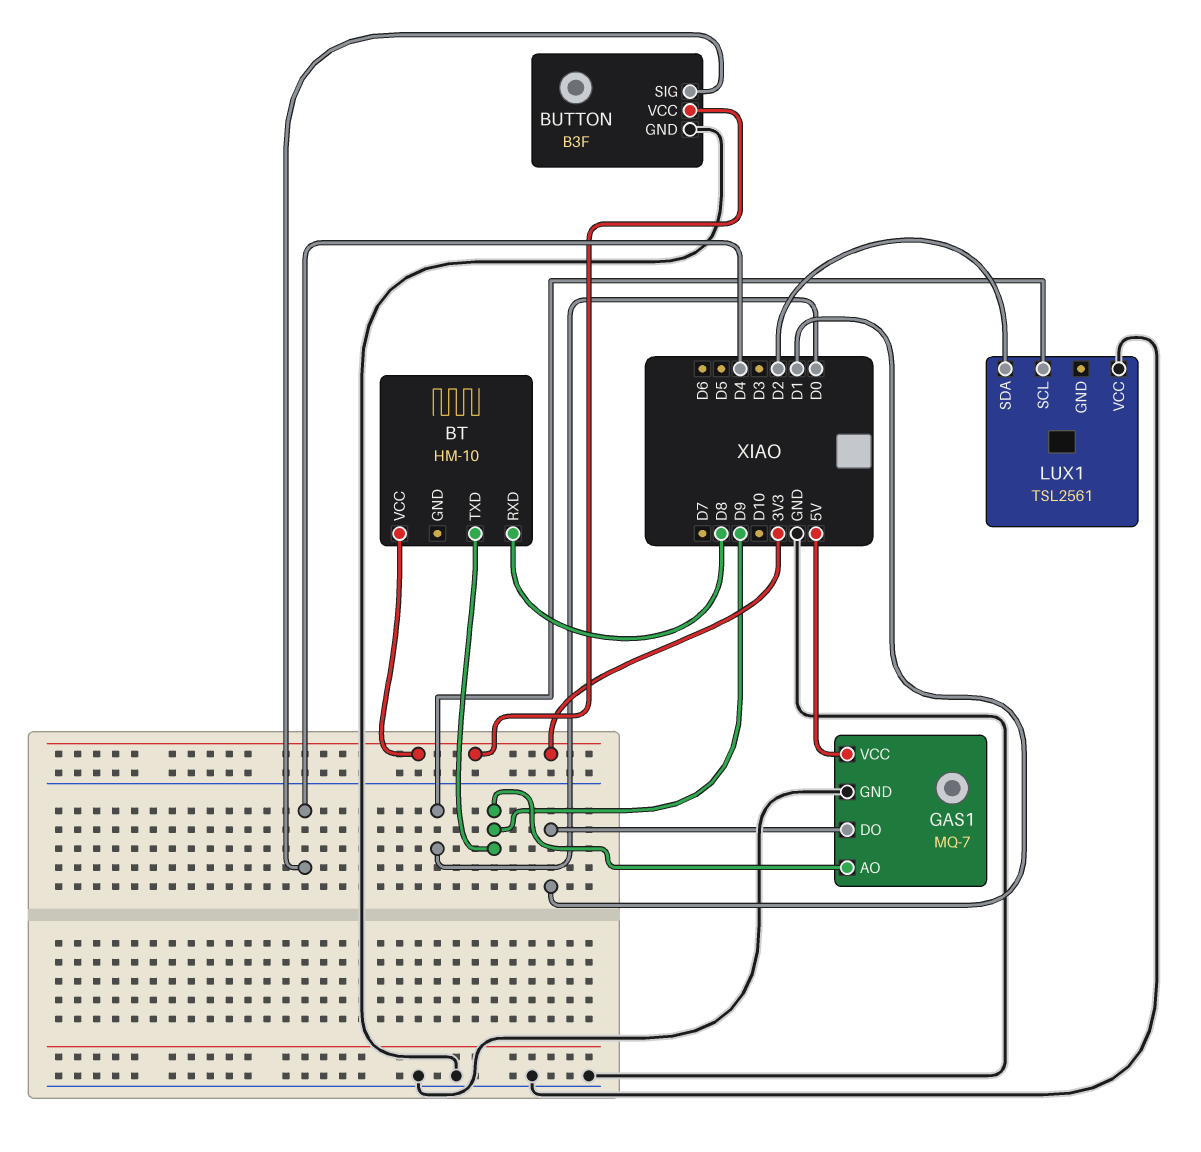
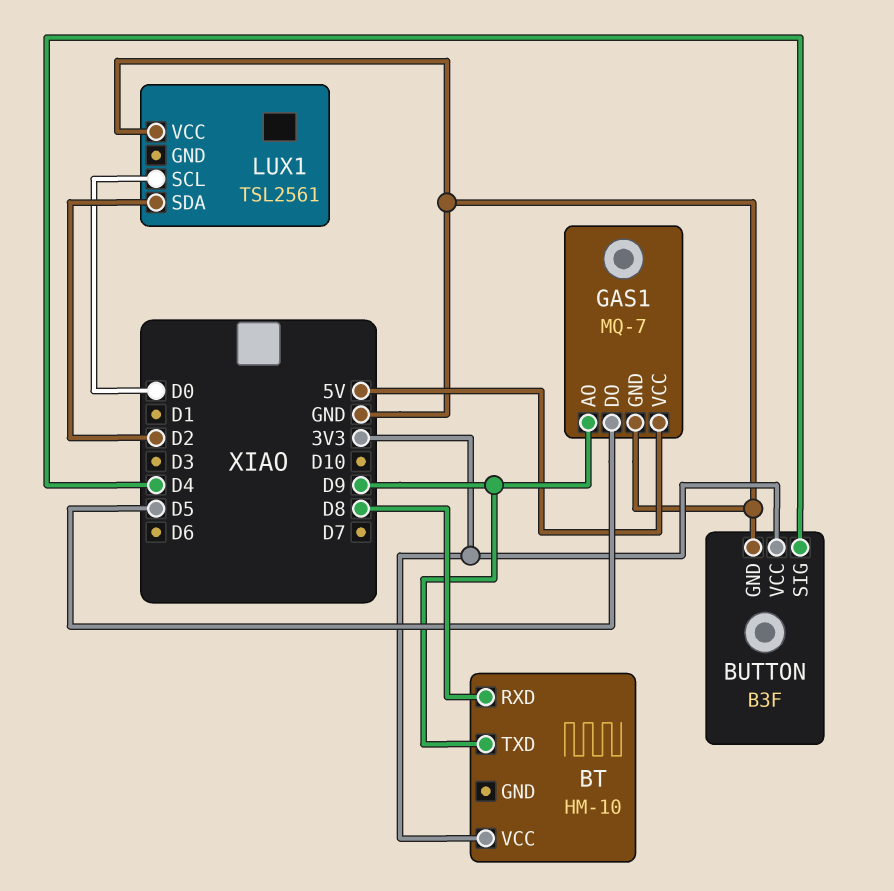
GAS1 pin DO: D1 -> D5

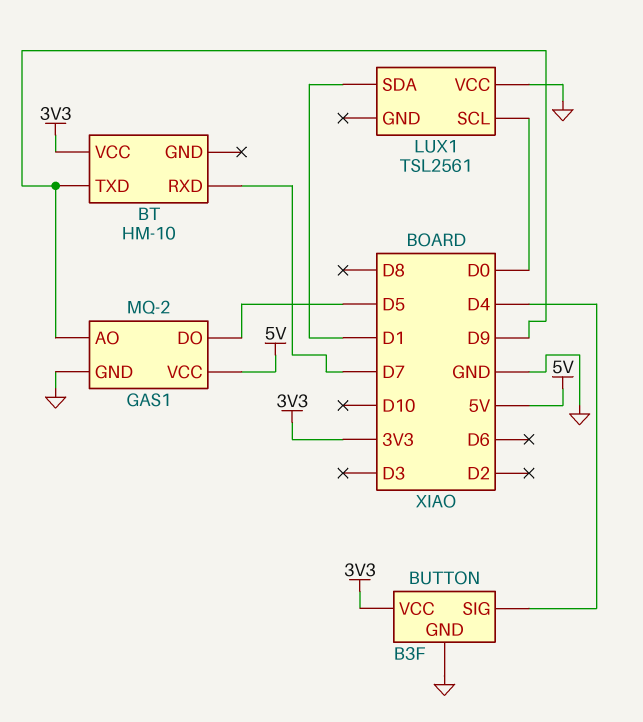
BT pin RXD: D8 -> D7
GAS1: MQ-7 -> MQ-2
LUX1 pin SDA: D2 -> D1

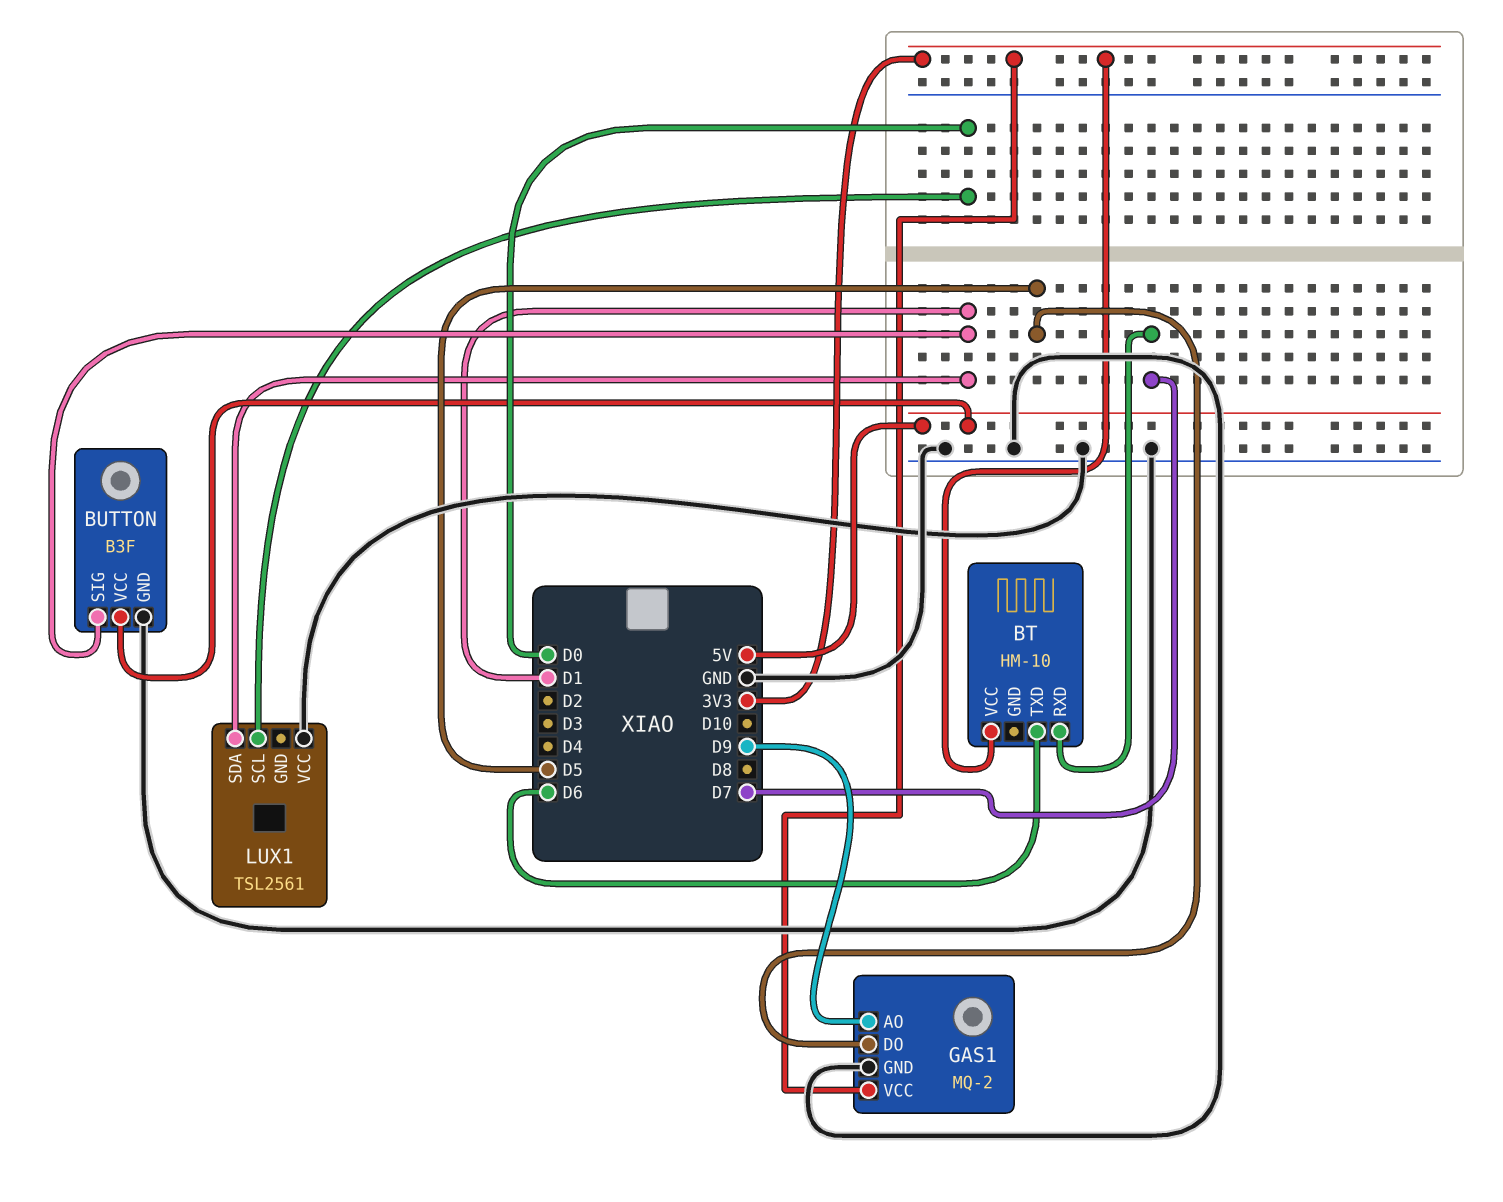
BT pin TXD: D9 -> D6
BUTTON pin SIG: D4 -> D1
BUTTON pin VCC: 3V3 -> 5V
GAS1 pin VCC: 5V -> 3V3

